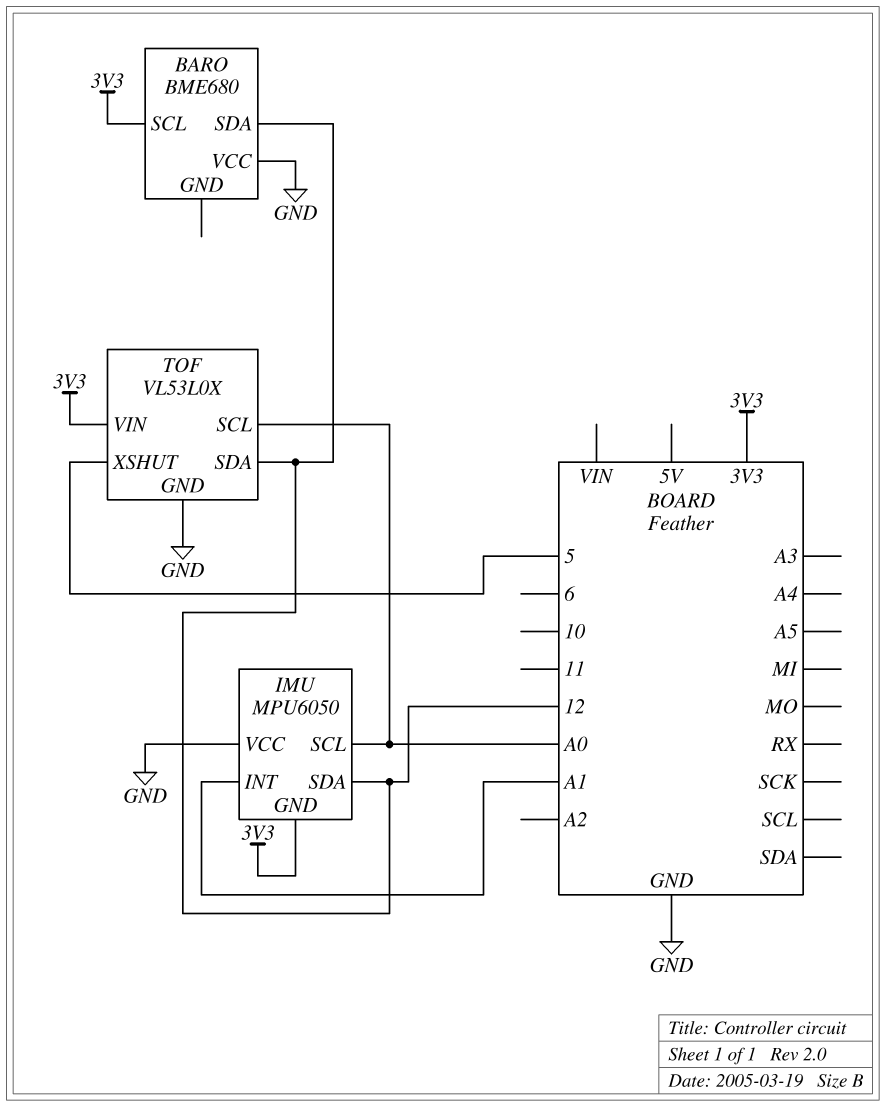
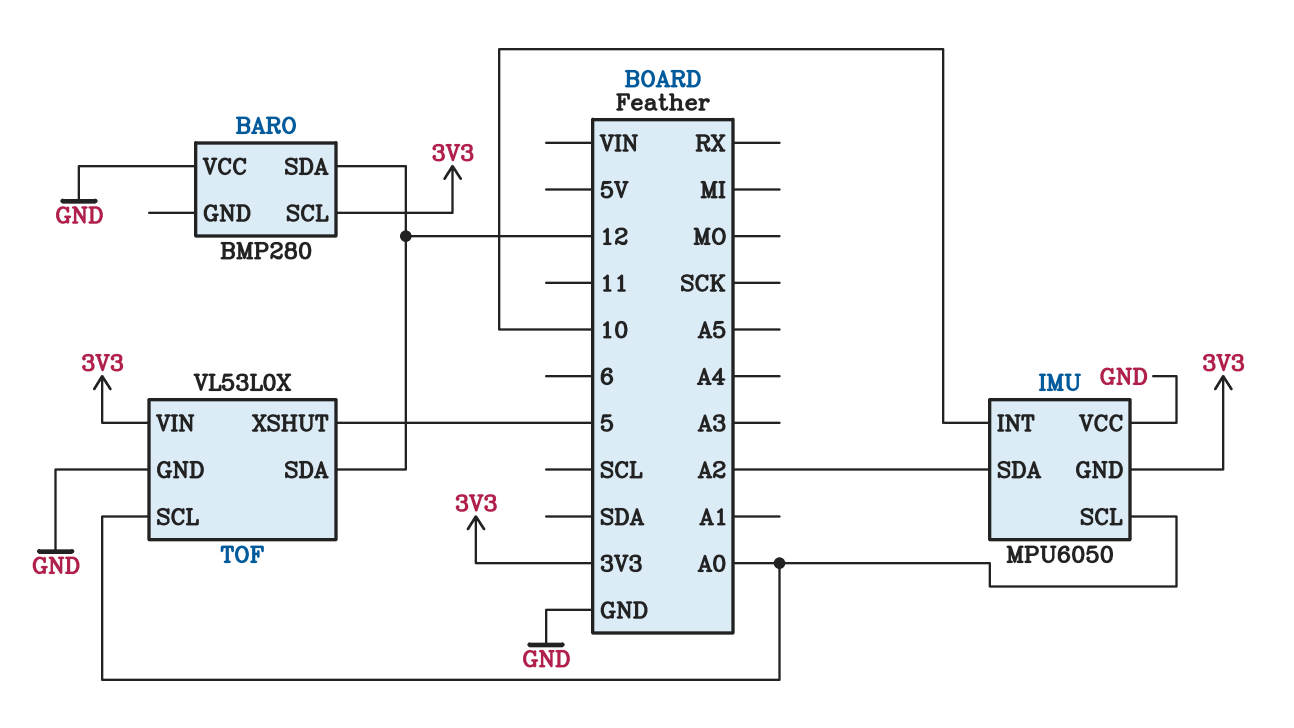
BARO: BME680 -> BMP280
IMU pin INT: A1 -> 10
IMU pin SDA: 12 -> A2

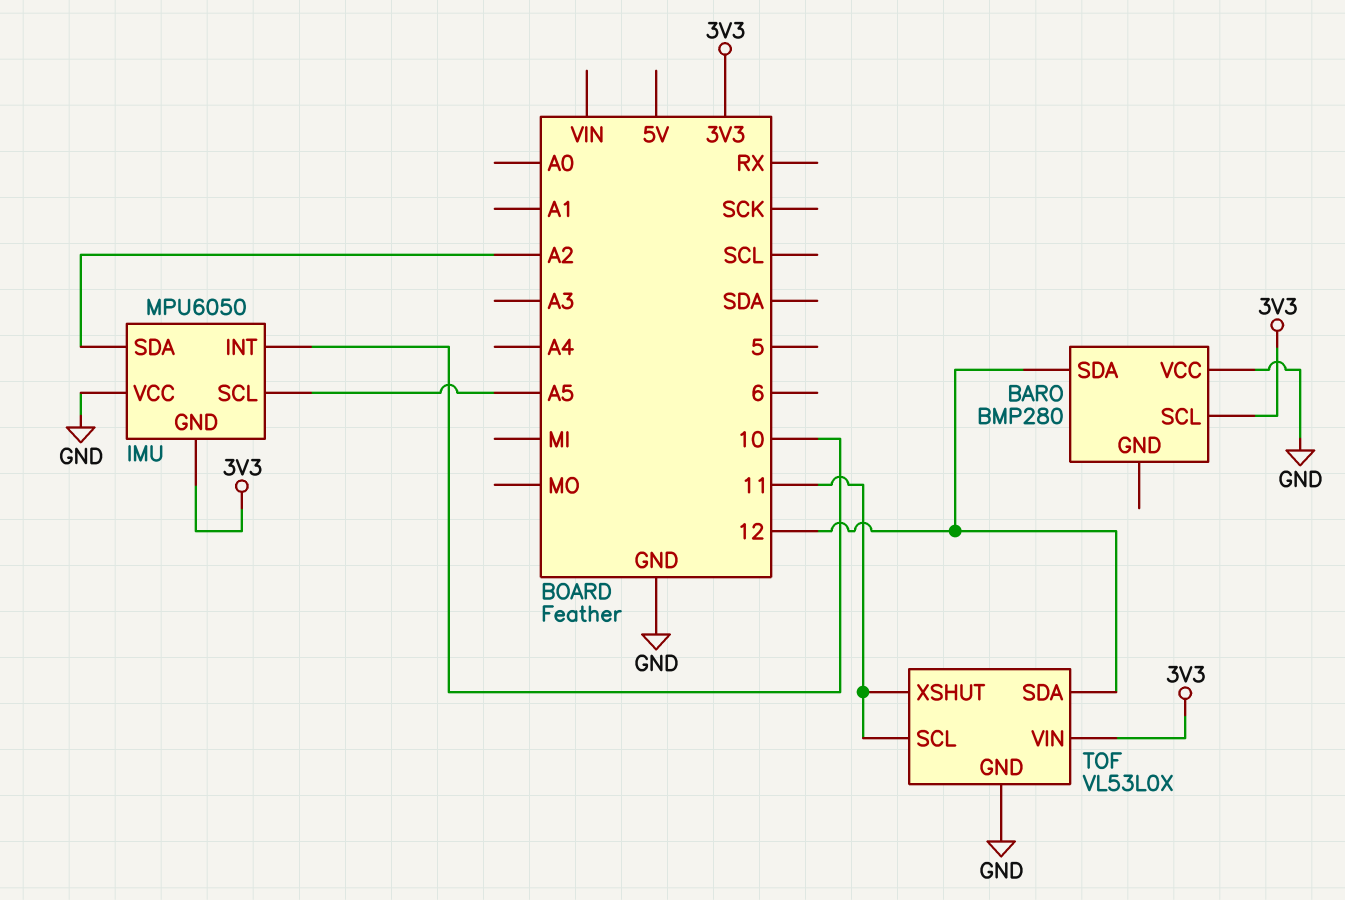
IMU pin SCL: A0 -> A5
TOF pin SCL: A0 -> 11
TOF pin XSHUT: 5 -> 11

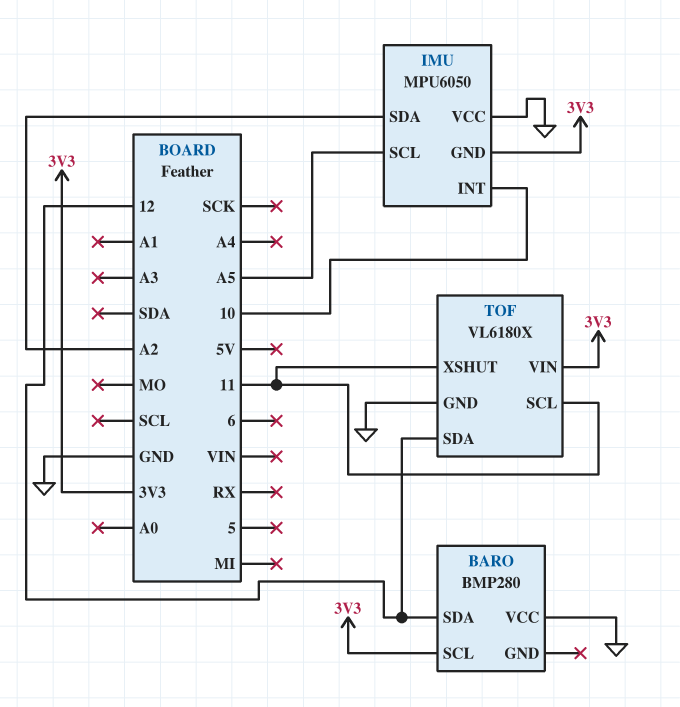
TOF: VL53L0X -> VL6180X

